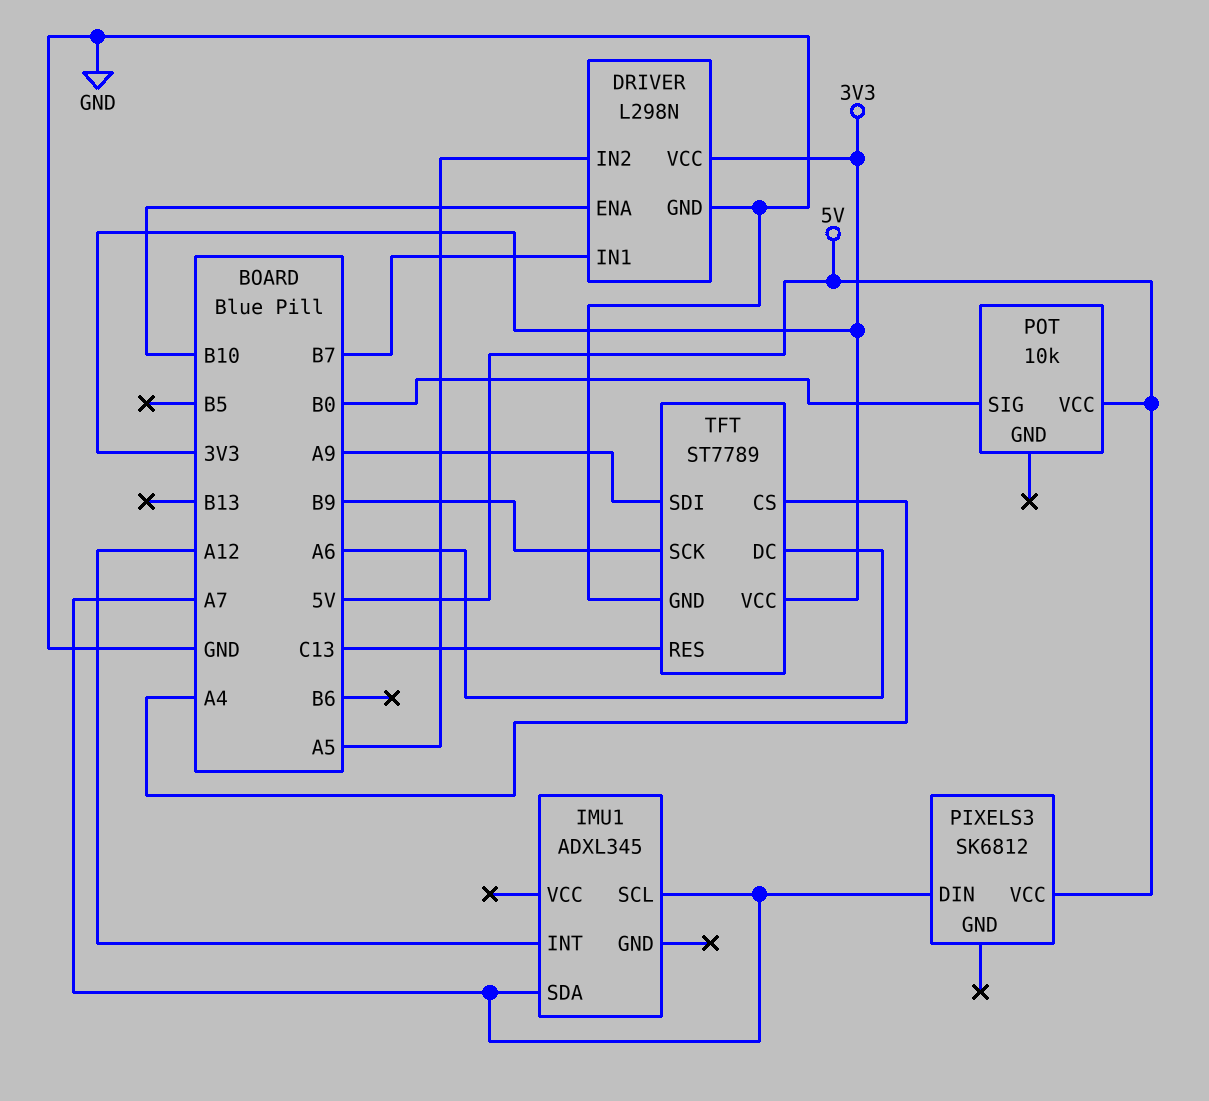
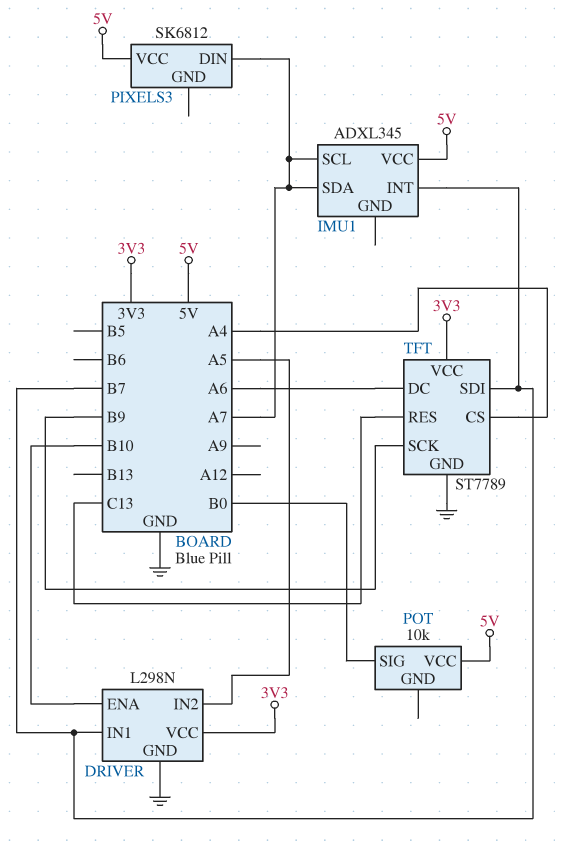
IMU1 pin INT: A12 -> B7
IMU1 pin VCC: none -> 5V
TFT pin SDI: A9 -> B7

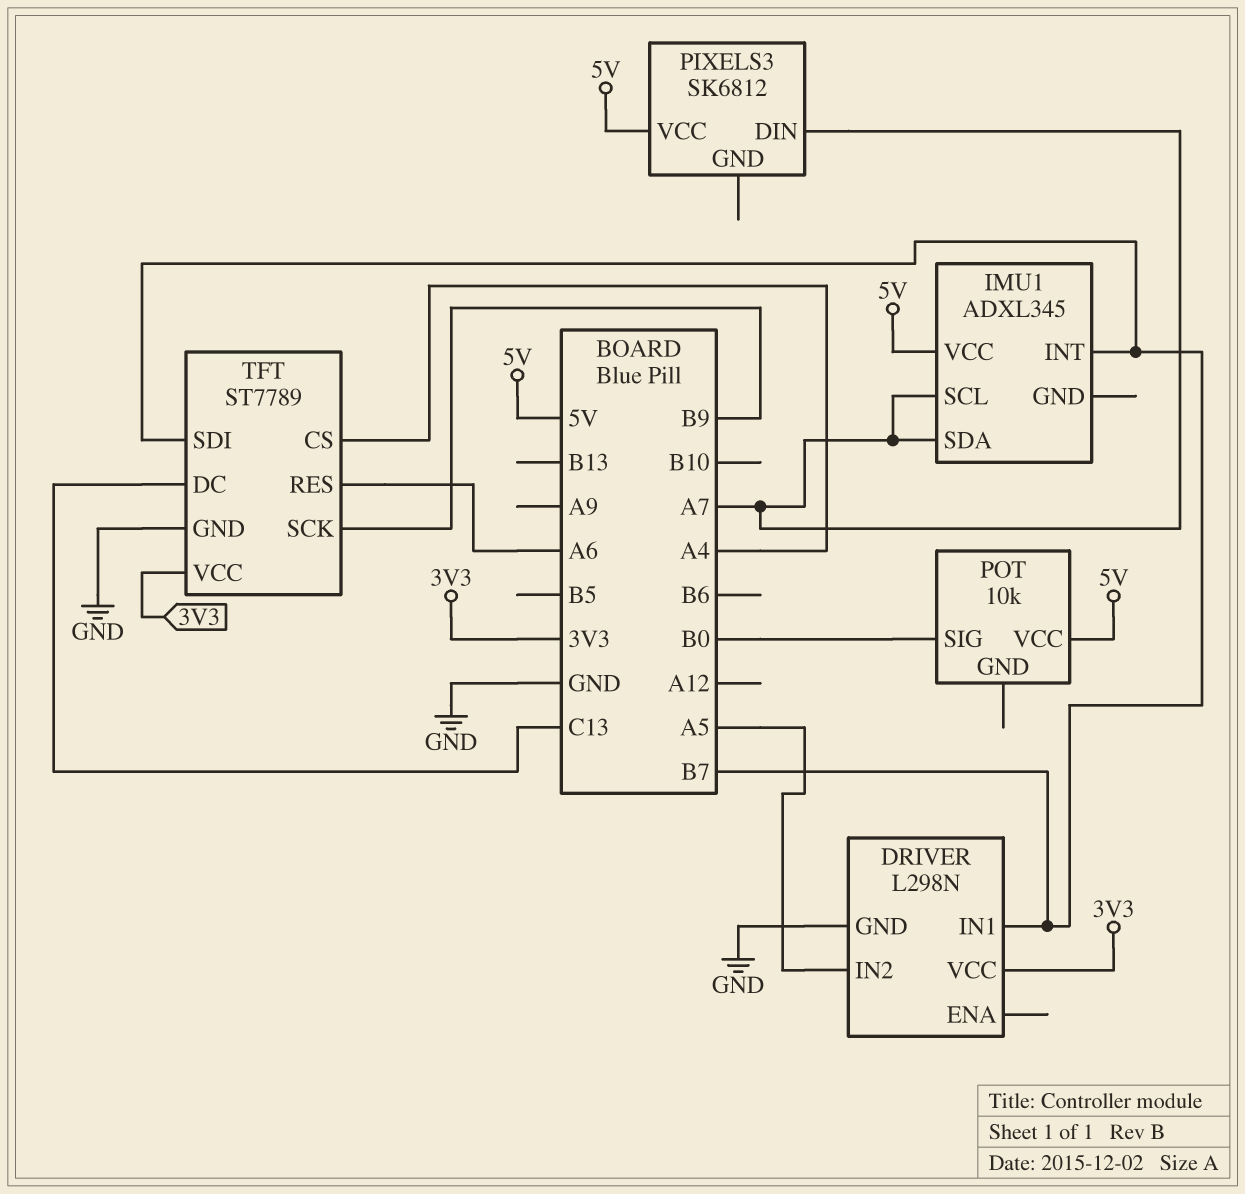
DRIVER pin ENA: B10 -> none
TFT pin DC: A6 -> C13
TFT pin RES: C13 -> A6

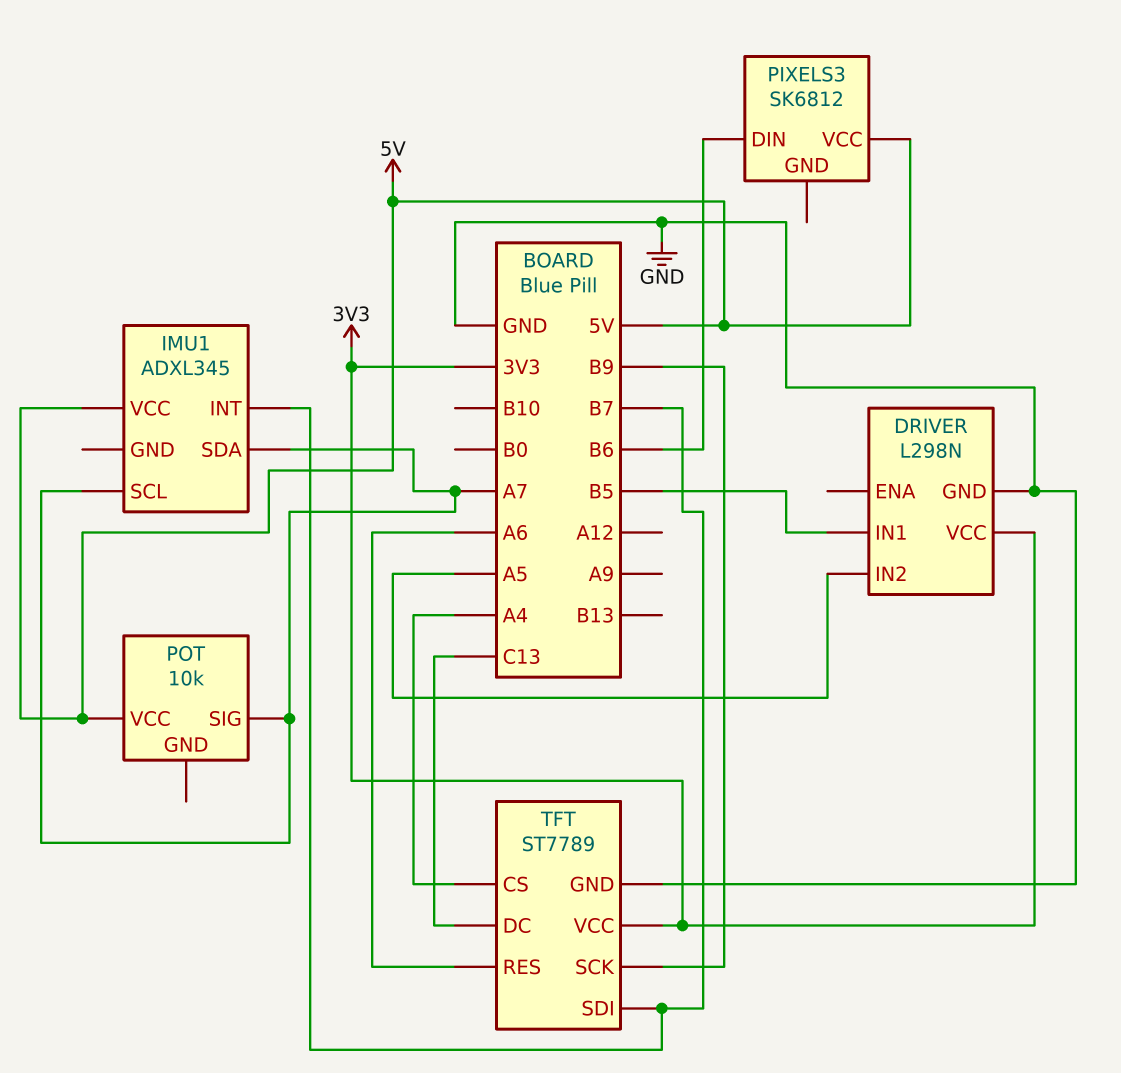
DRIVER pin IN1: B7 -> B5
PIXELS3 pin DIN: A7 -> B6
POT pin SIG: B0 -> A7

